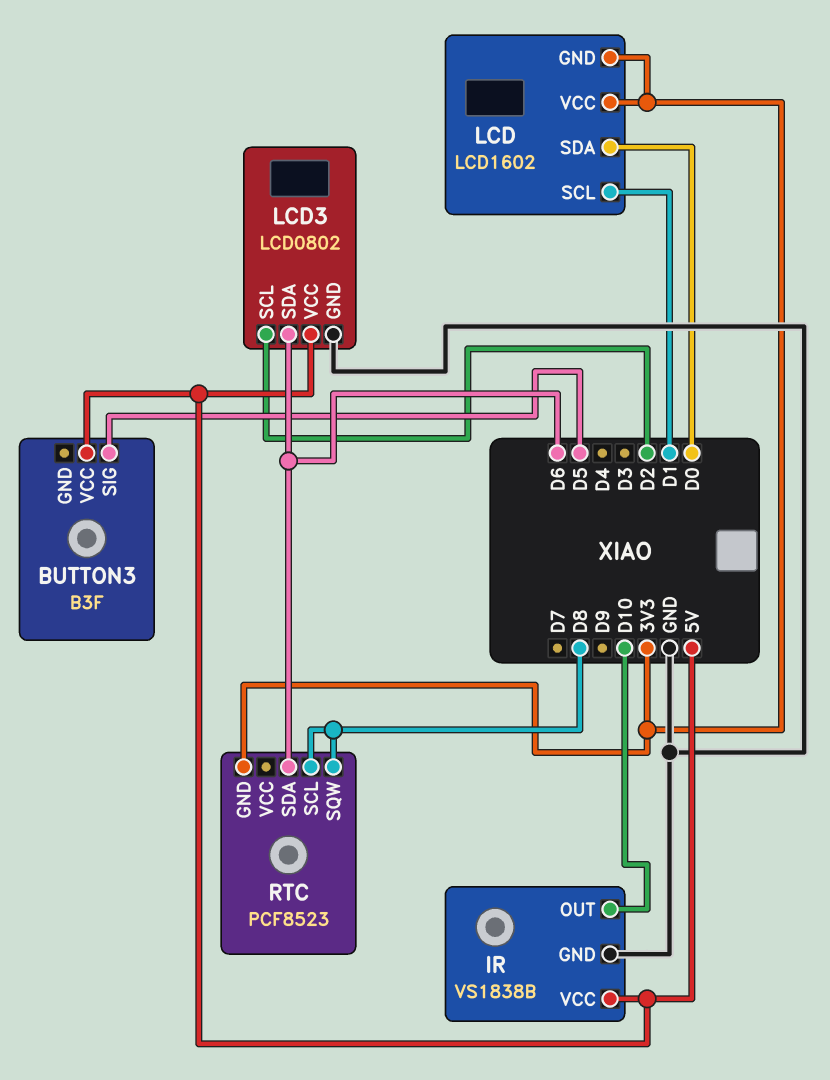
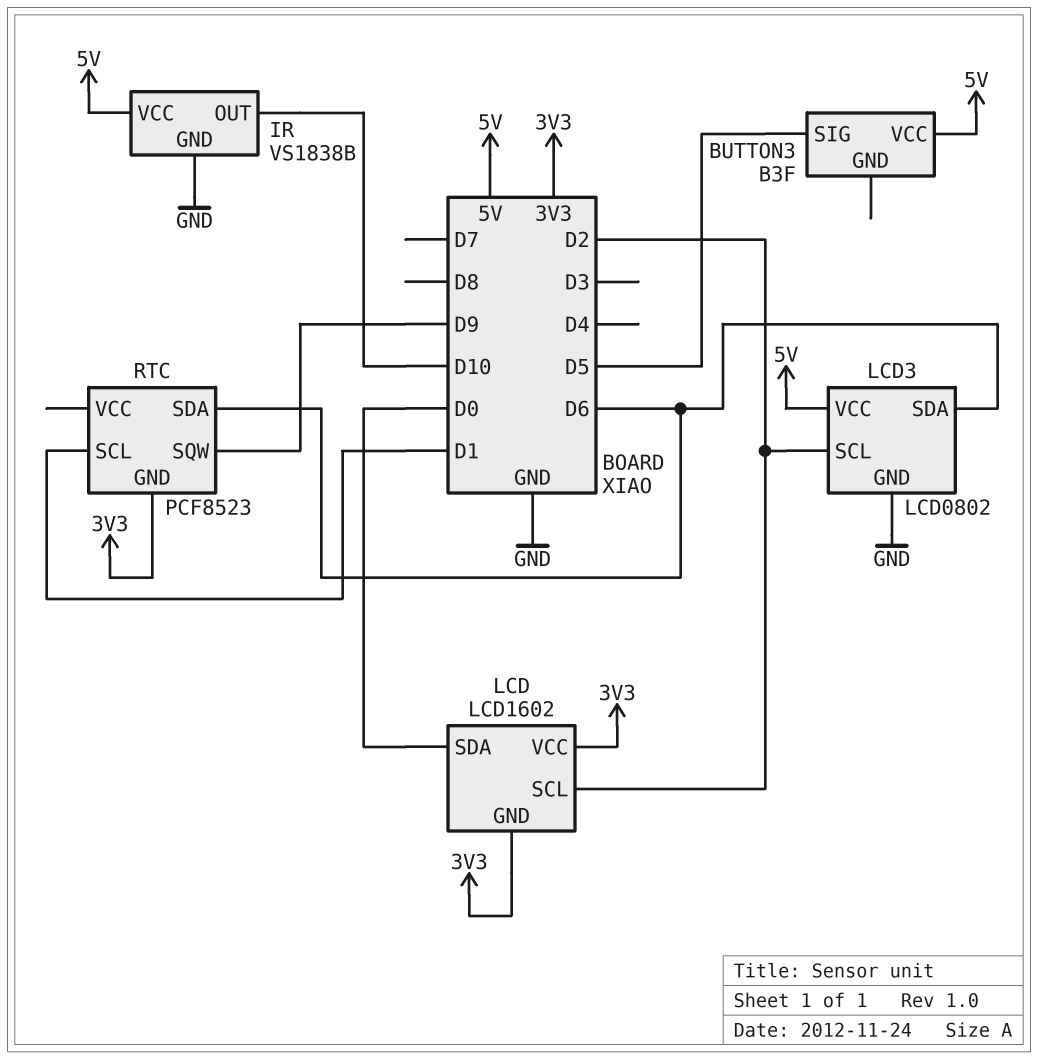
LCD pin SCL: D1 -> D2
RTC pin SCL: D8 -> D1
RTC pin SQW: D8 -> D9

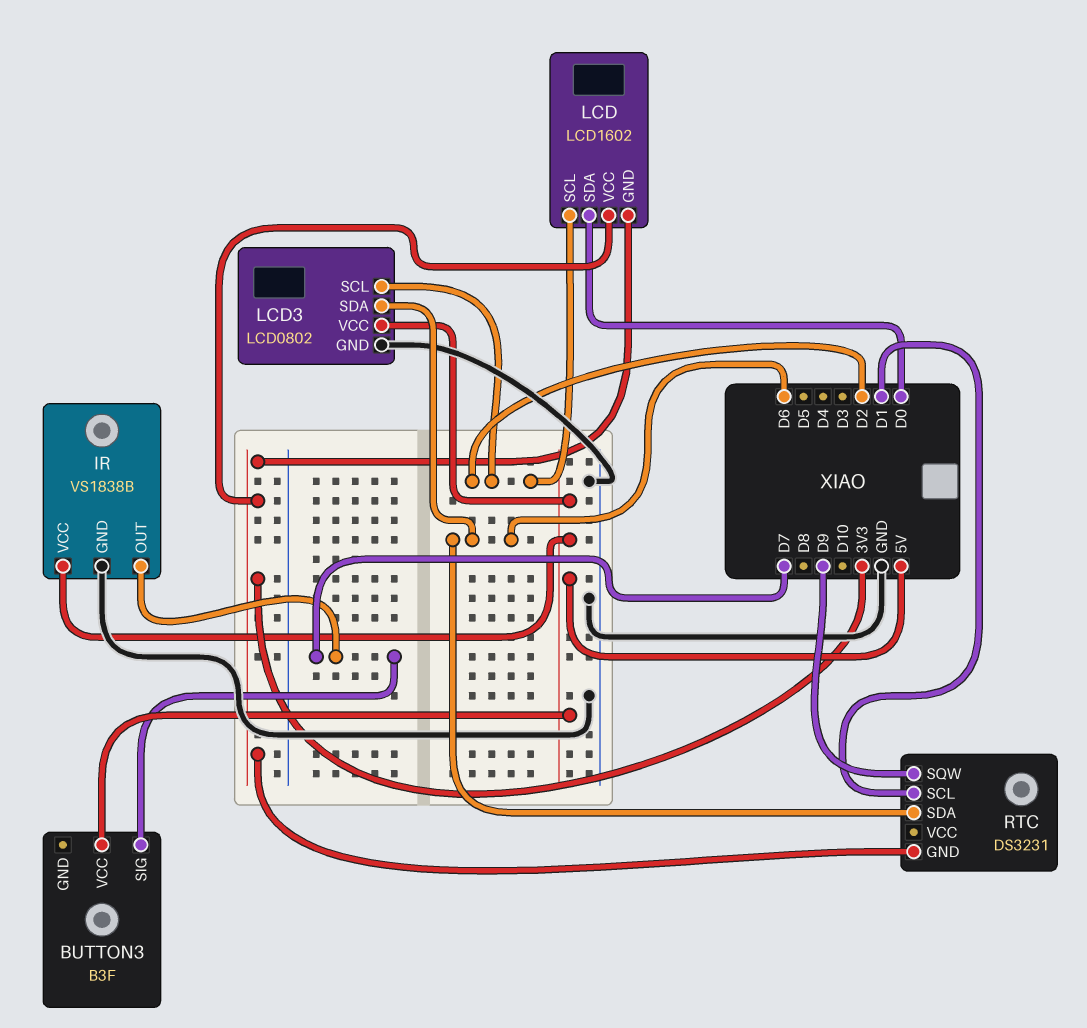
BUTTON3 pin SIG: D5 -> D7
IR pin OUT: D10 -> D7
RTC: PCF8523 -> DS3231

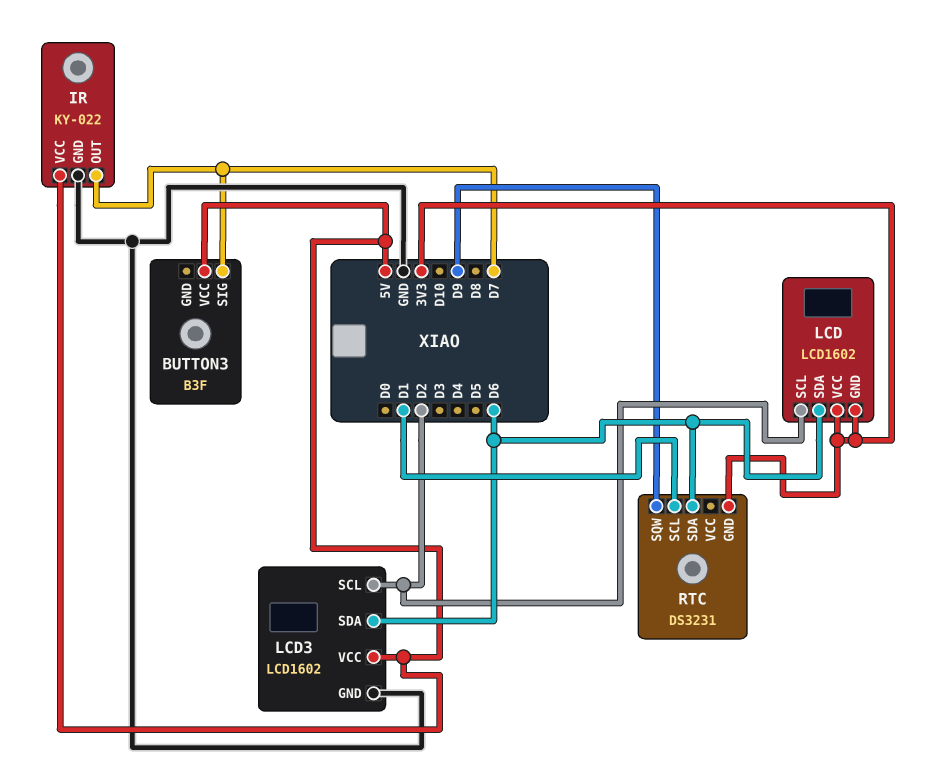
IR: VS1838B -> KY-022
LCD pin SDA: D0 -> D6
LCD3: LCD0802 -> LCD1602

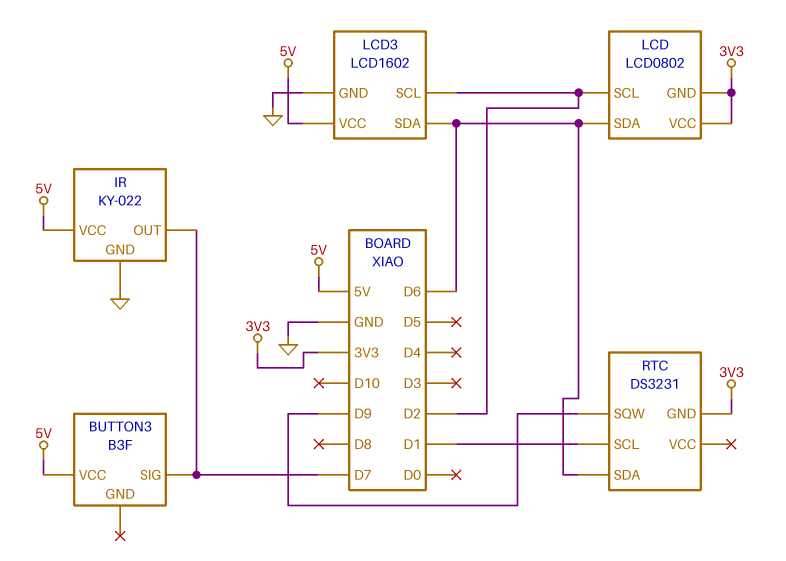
LCD: LCD1602 -> LCD0802

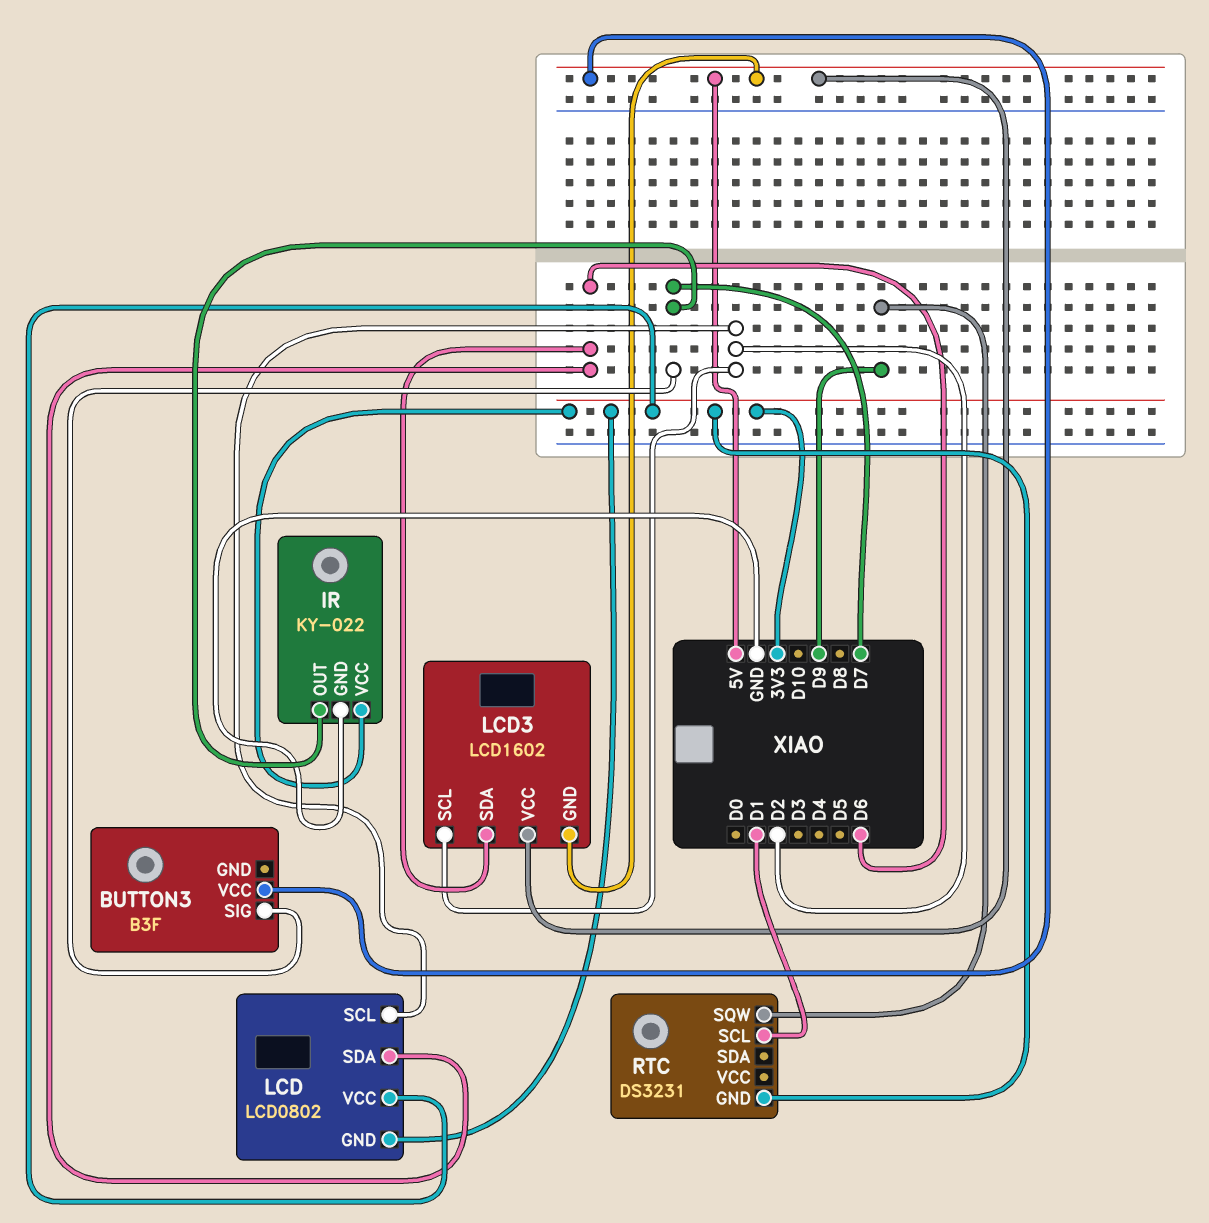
IR pin VCC: 5V -> 3V3
LCD3 pin GND: GND -> 5V
RTC pin SDA: D6 -> none

